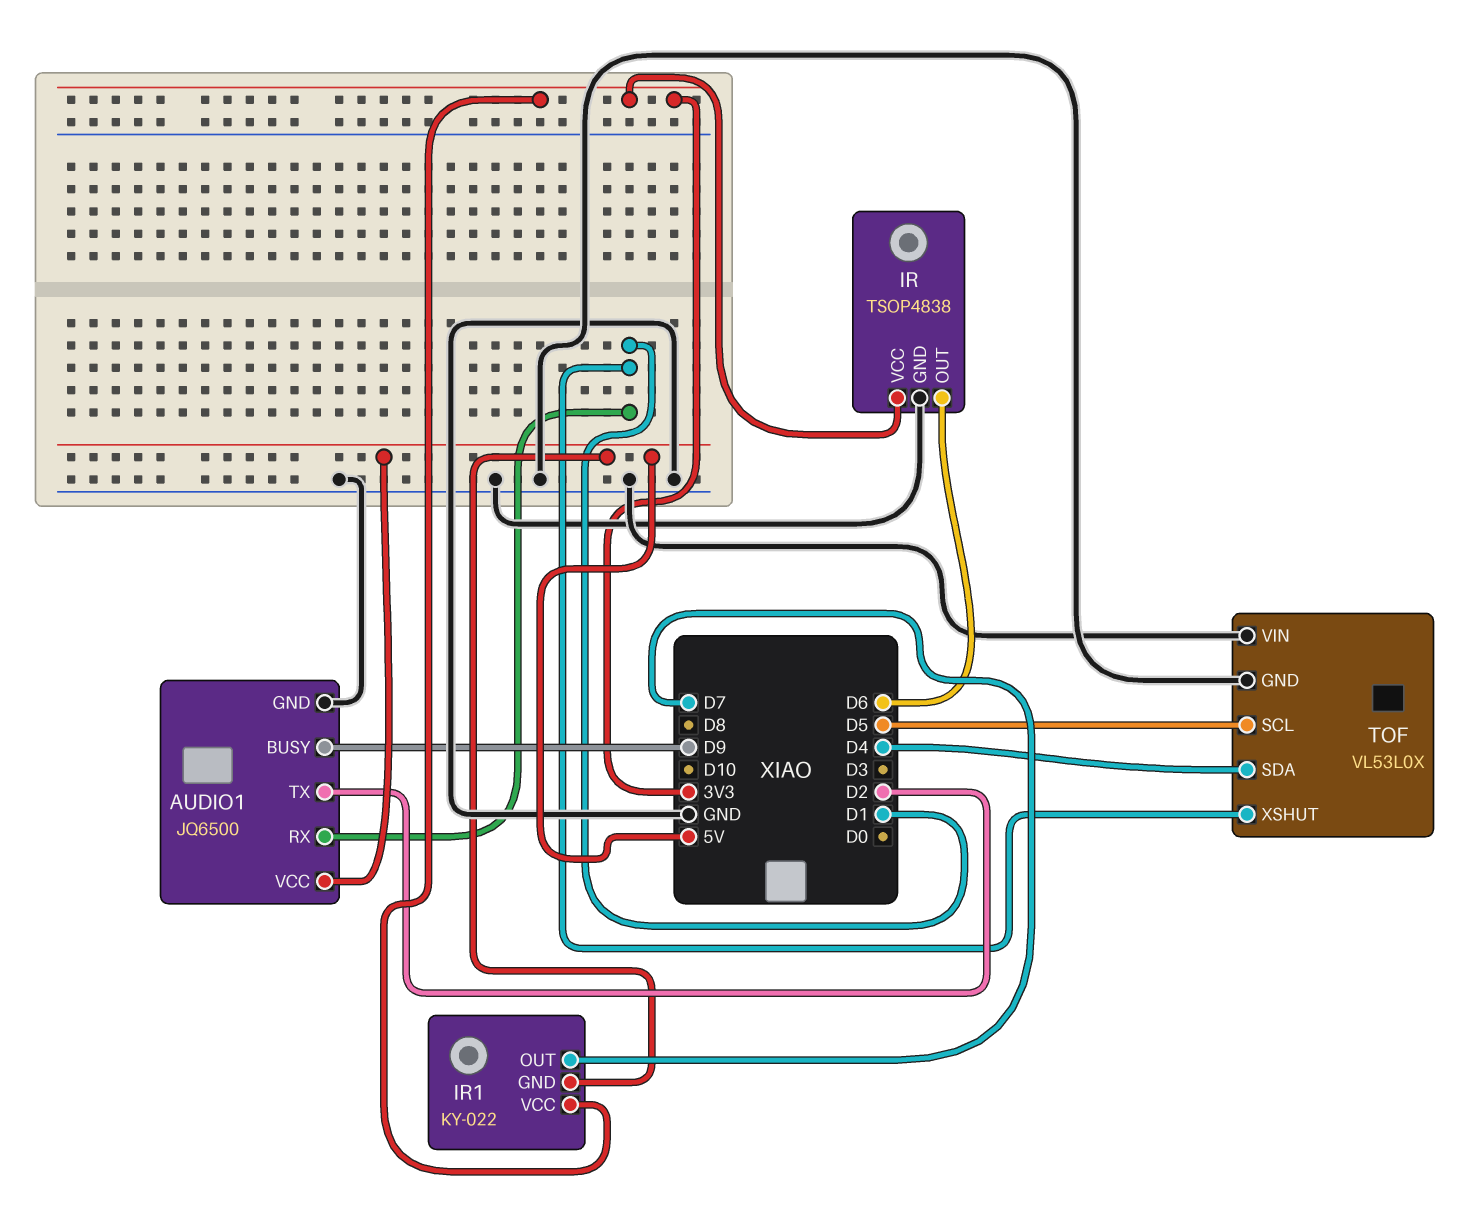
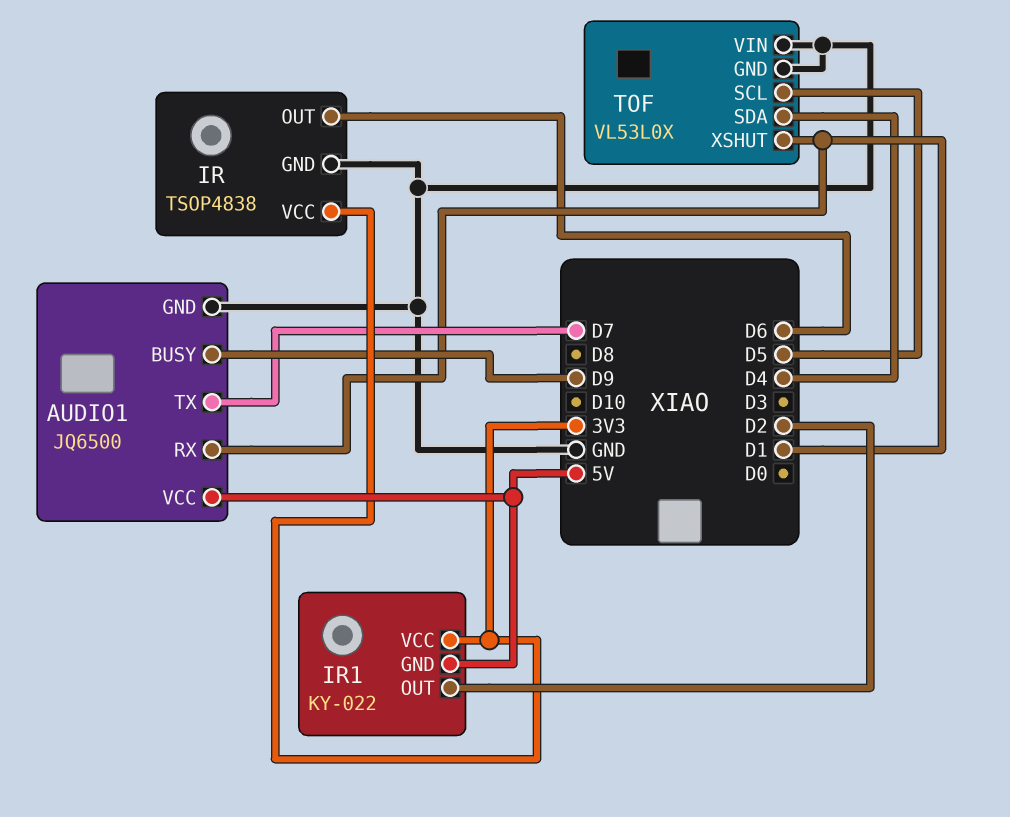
AUDIO1 pin TX: D2 -> D7
IR1 pin OUT: D7 -> D2

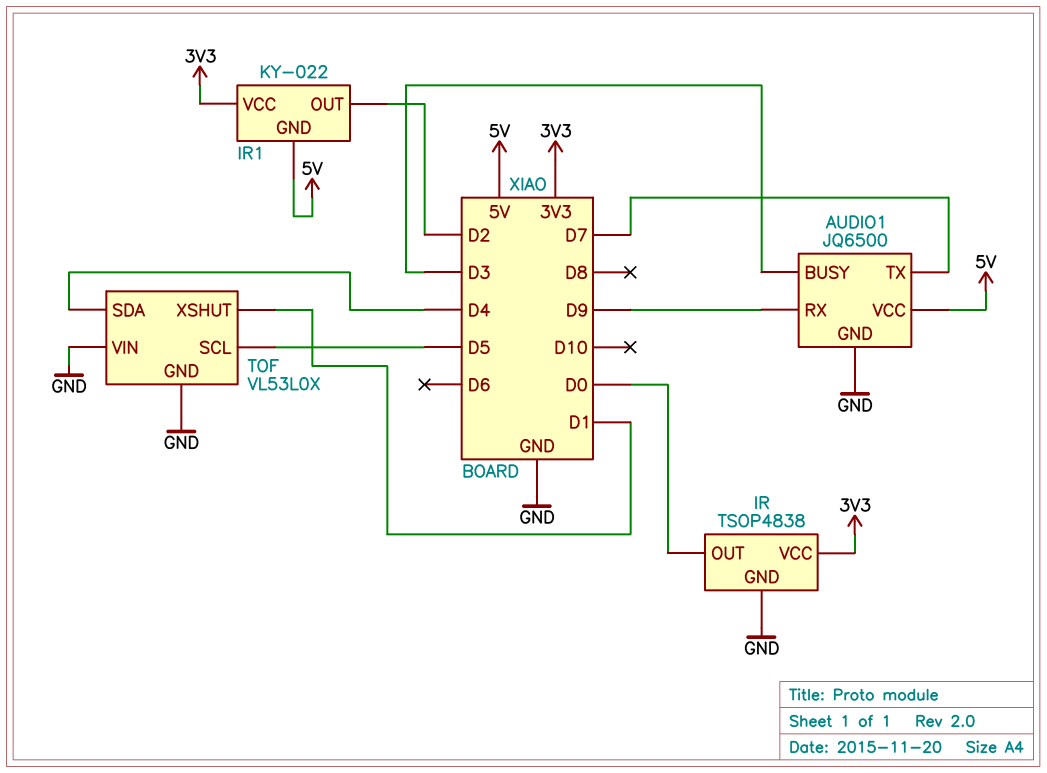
AUDIO1 pin BUSY: D9 -> D3
AUDIO1 pin RX: D1 -> D9
IR pin OUT: D6 -> D0

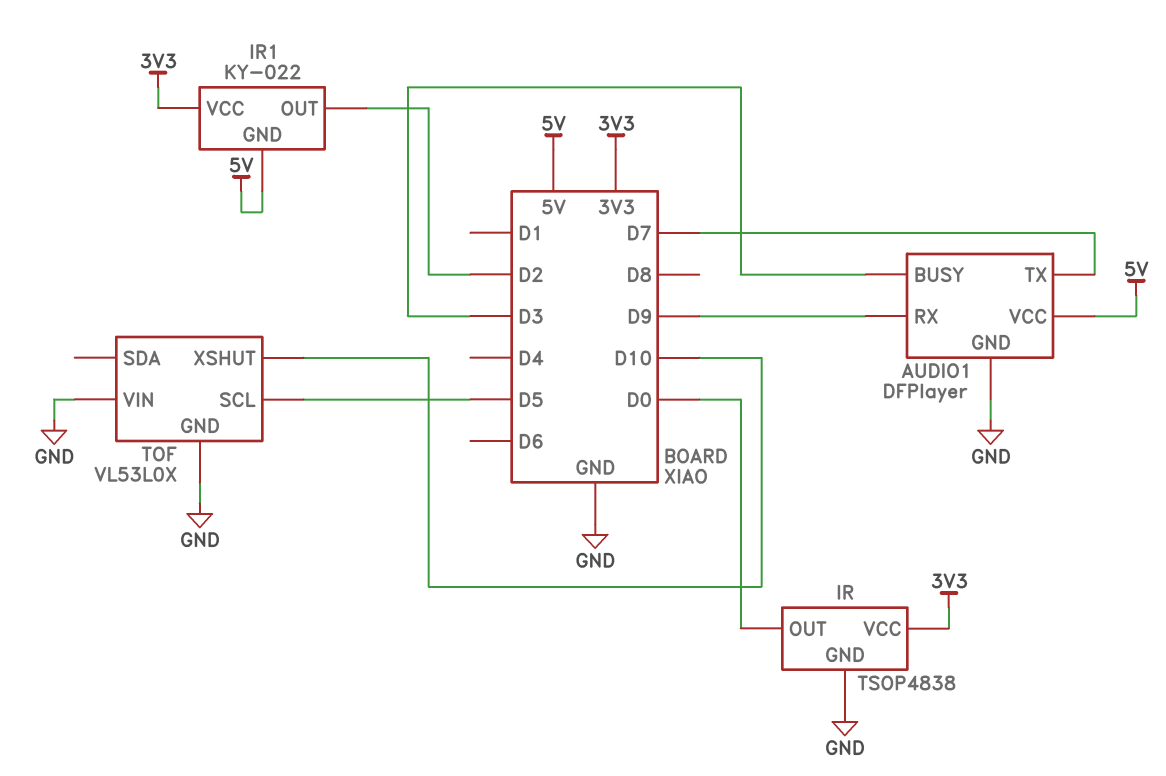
AUDIO1: JQ6500 -> DFPlayer
TOF pin SDA: D4 -> none
TOF pin XSHUT: D1 -> D10

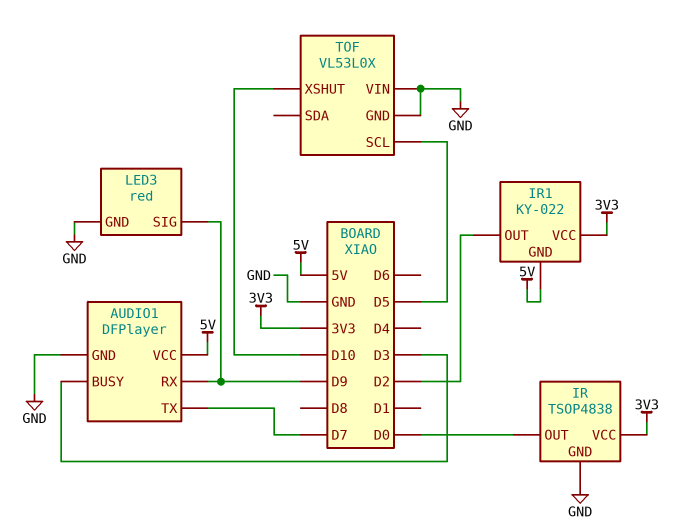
LED3: none -> red
LED3 pin GND: none -> GND
LED3 pin SIG: none -> D9

